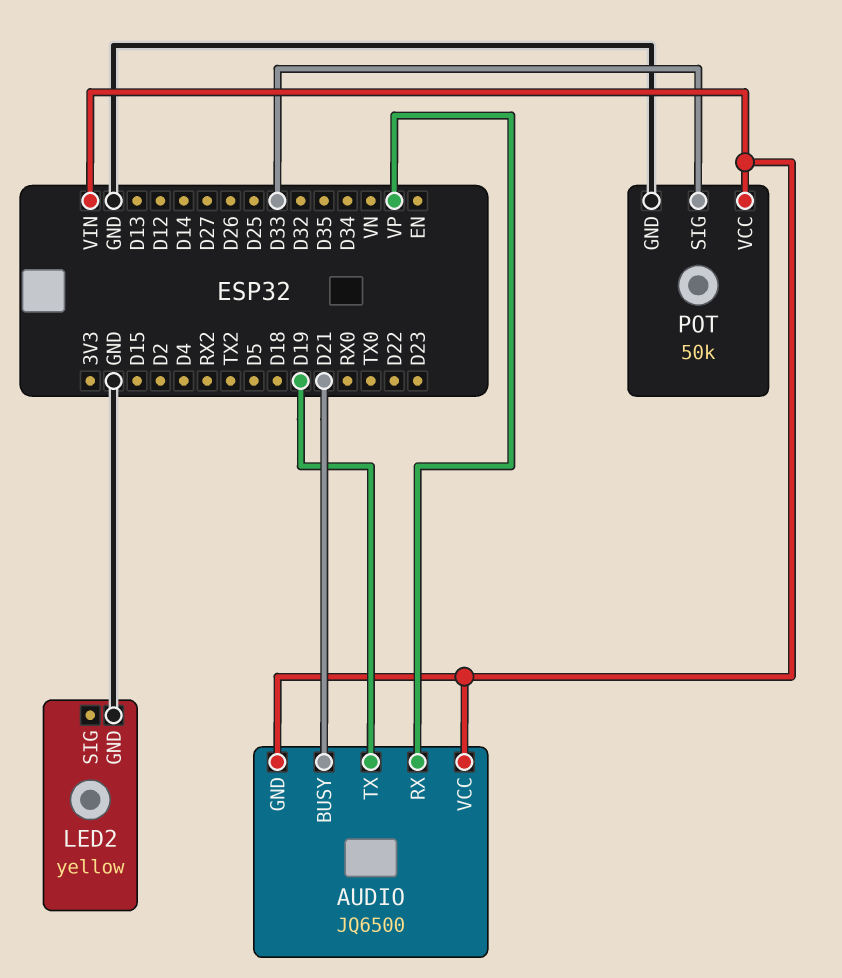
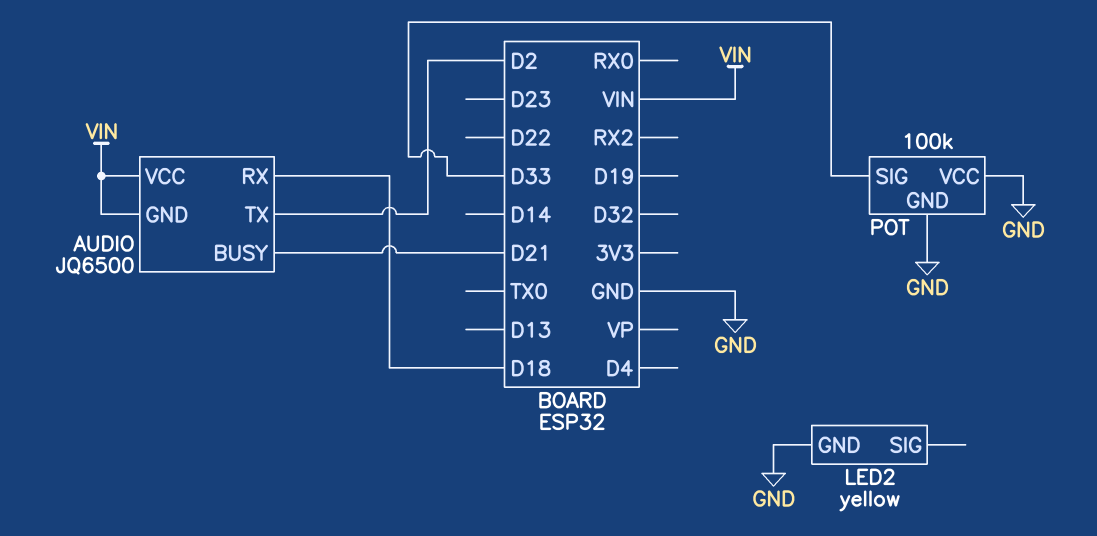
AUDIO pin RX: VP -> D18
AUDIO pin TX: D19 -> D2
POT: 50k -> 100k
POT pin VCC: VIN -> GND

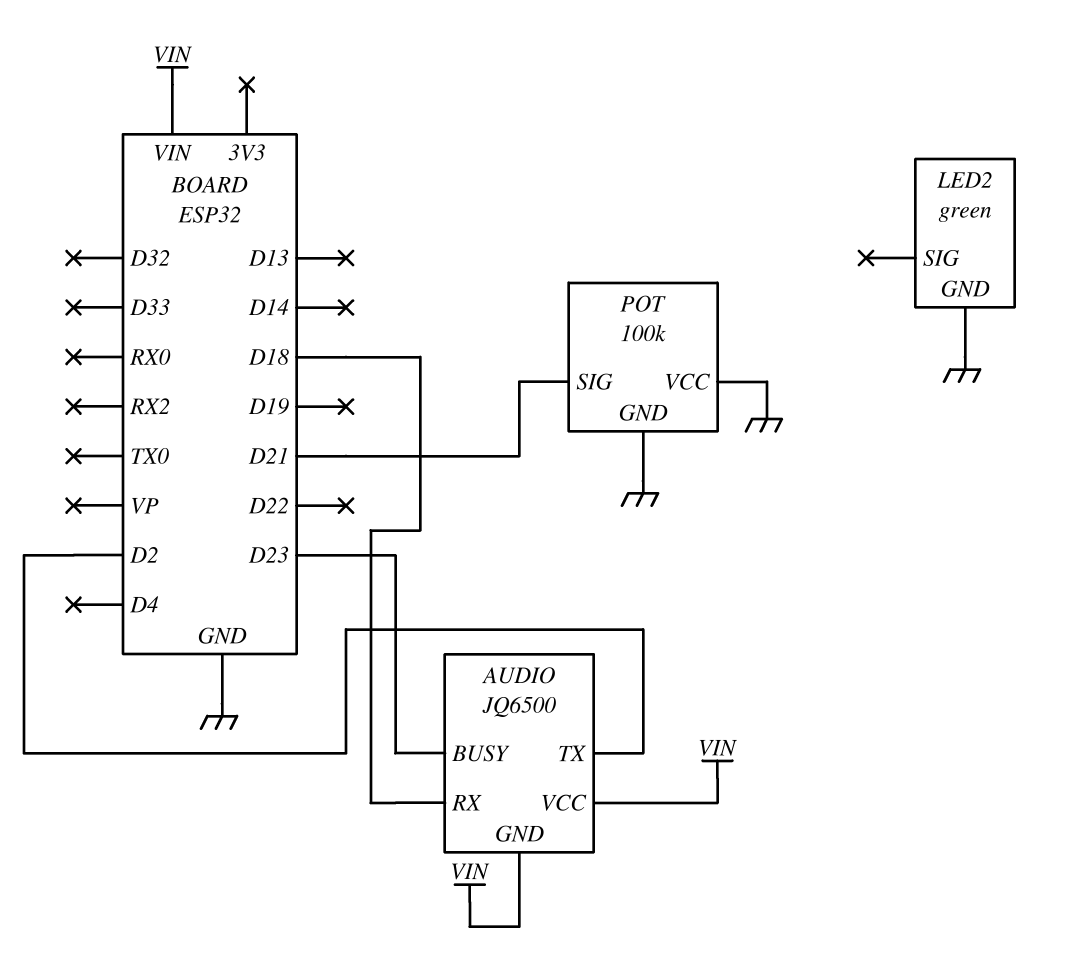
AUDIO pin BUSY: D21 -> D23
LED2: yellow -> green
POT pin SIG: D33 -> D21

